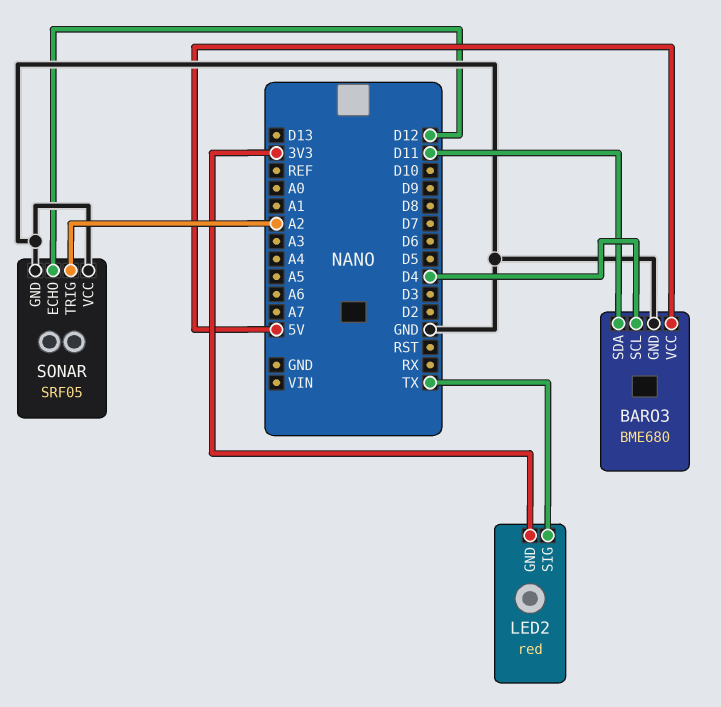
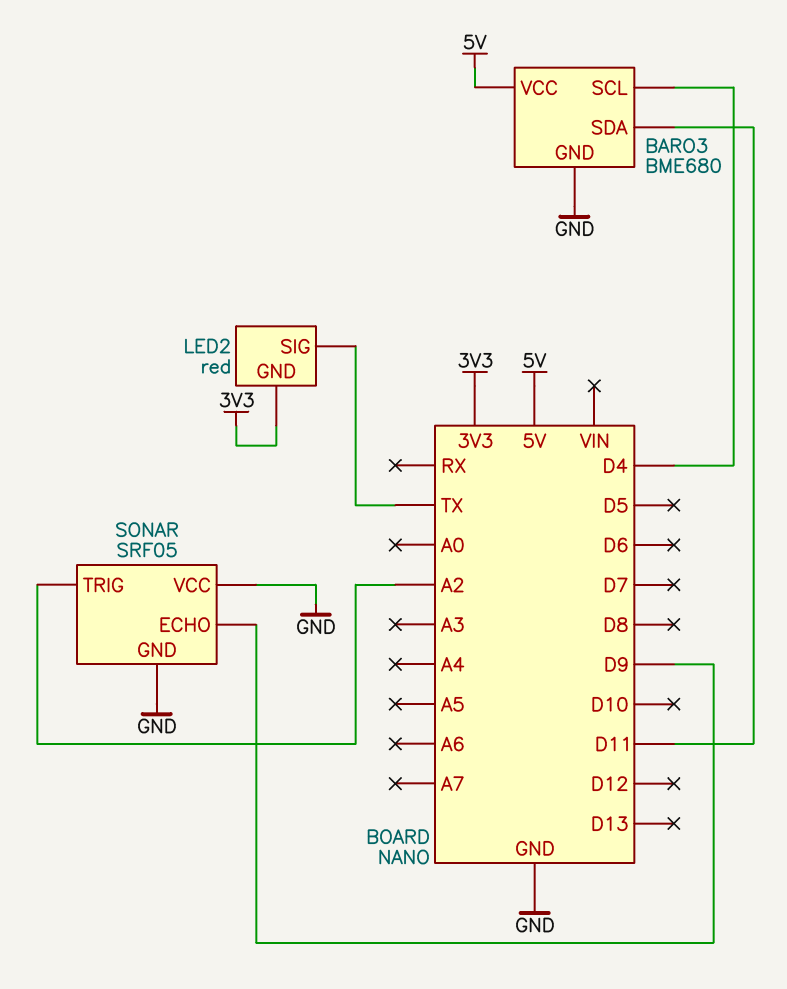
SONAR pin ECHO: D12 -> D9

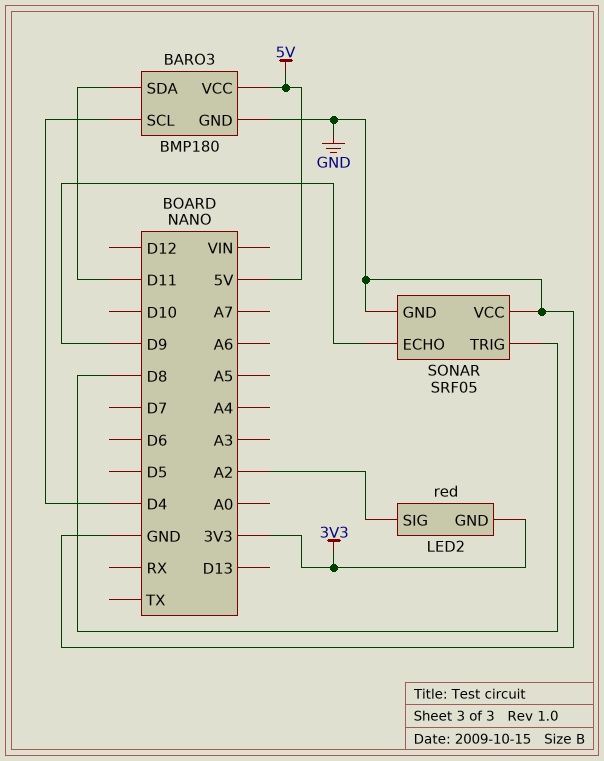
BARO3: BME680 -> BMP180
LED2 pin SIG: TX -> A2
SONAR pin TRIG: A2 -> D8

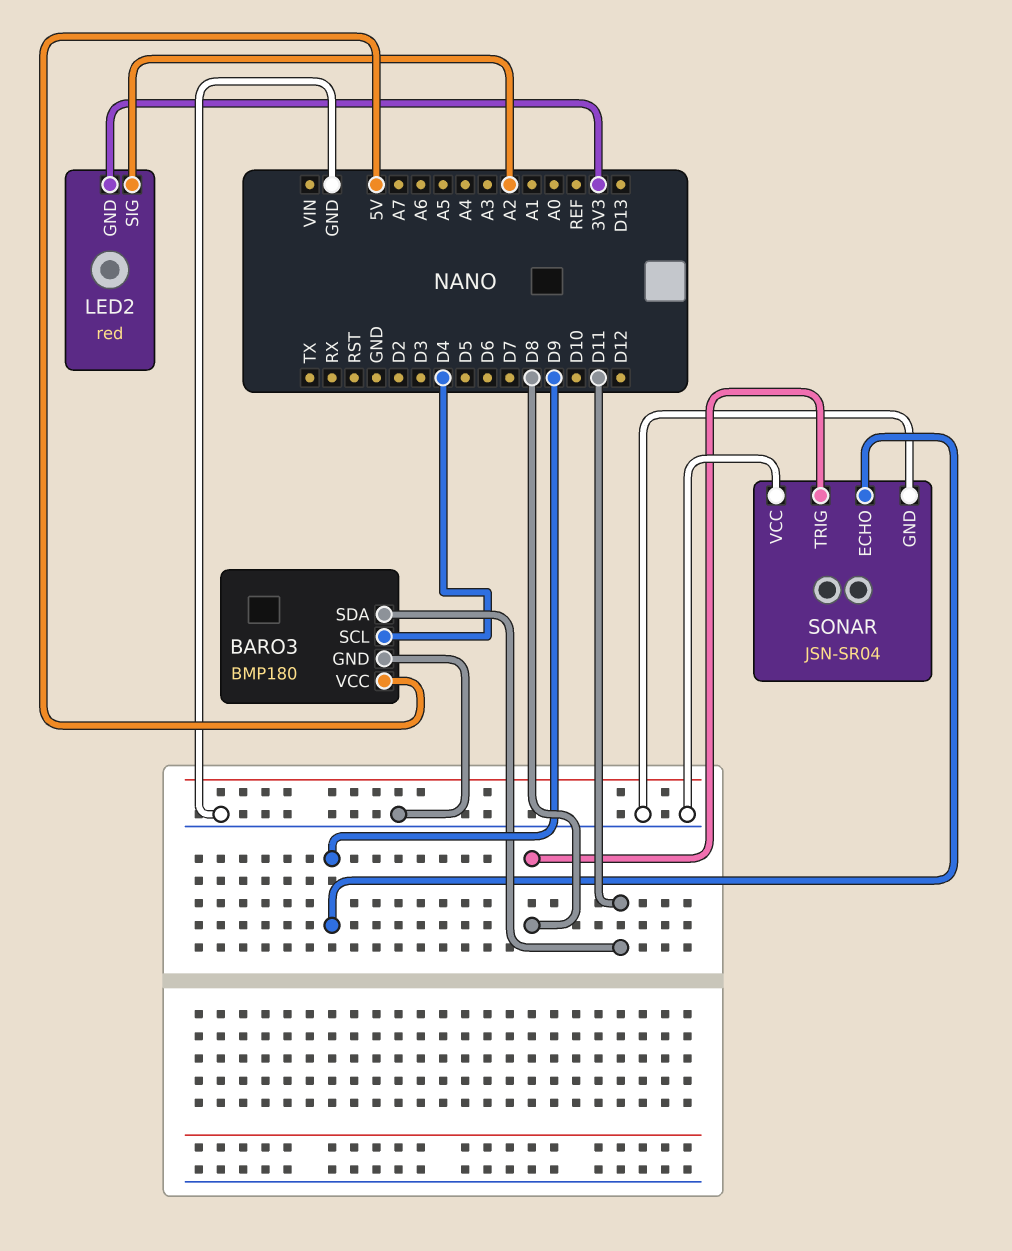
SONAR: SRF05 -> JSN-SR04

